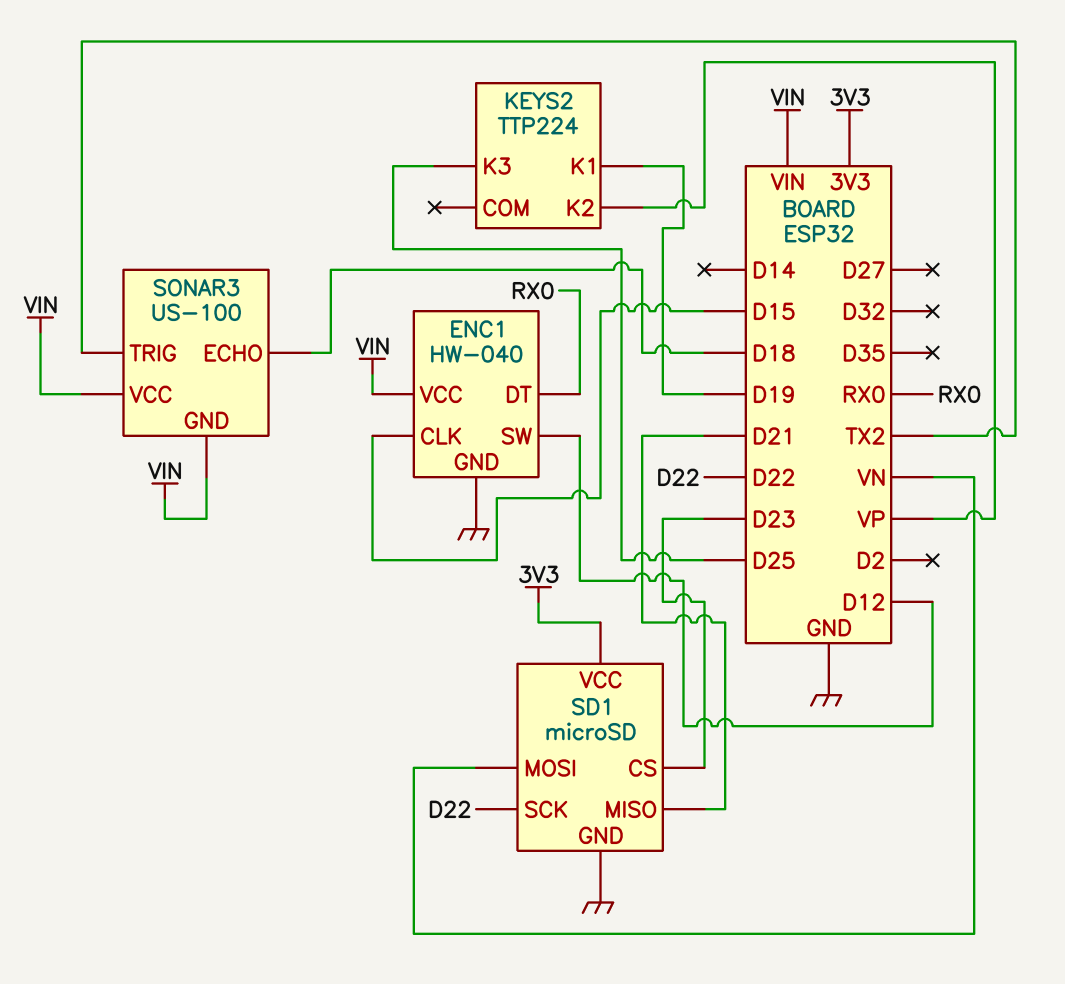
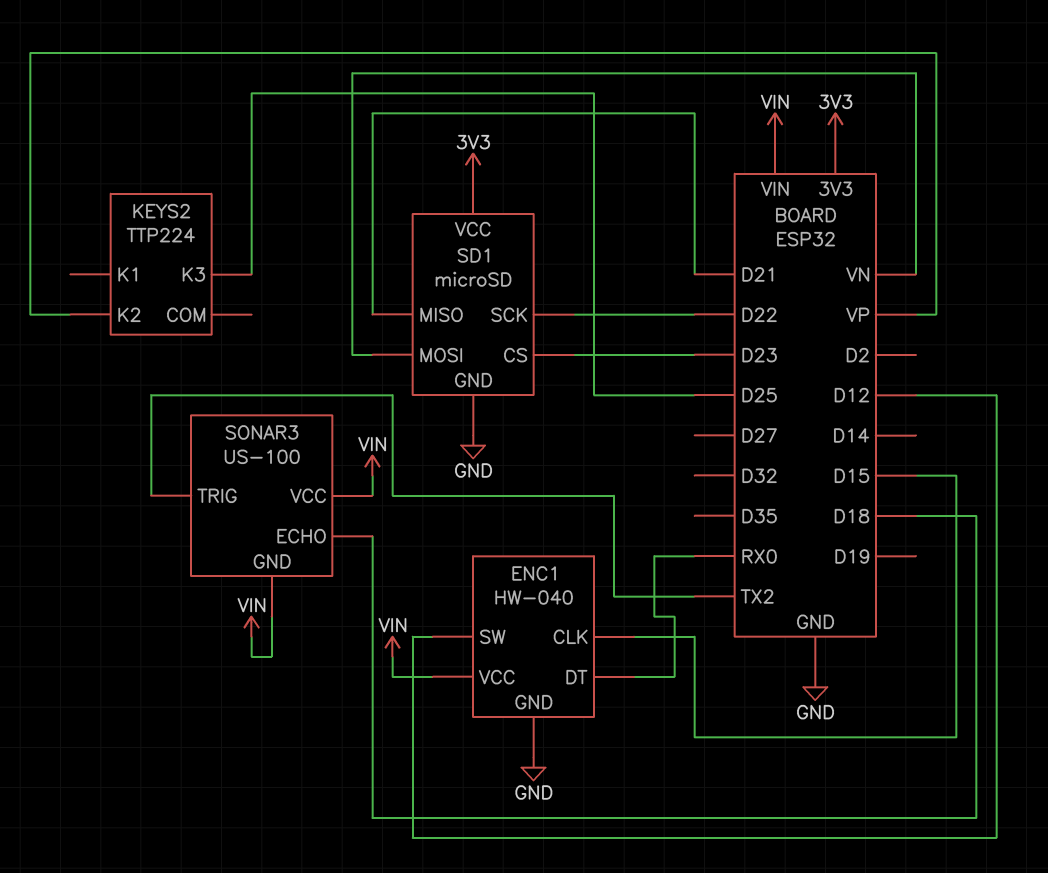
KEYS2 pin K1: D19 -> none

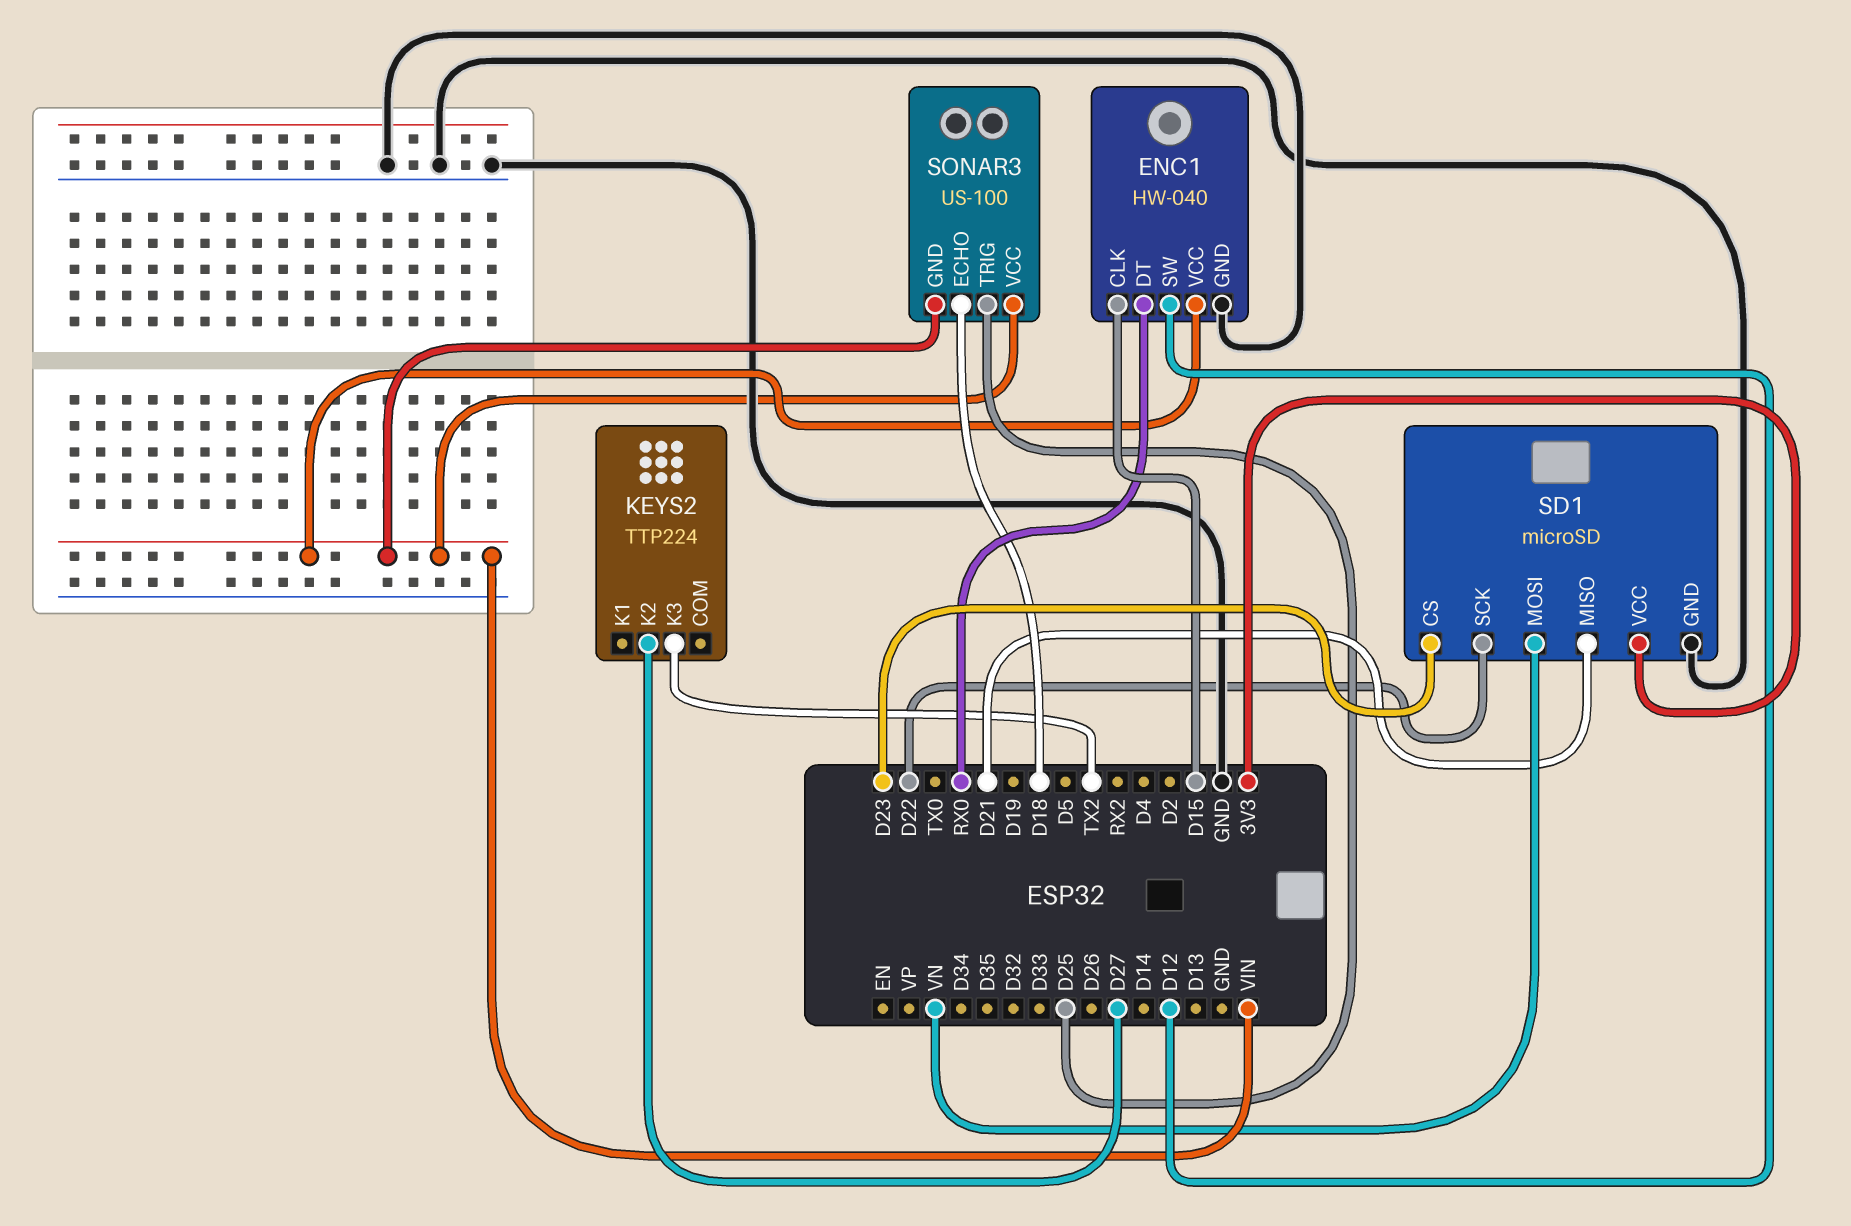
KEYS2 pin K2: VP -> D27
KEYS2 pin K3: D25 -> TX2
SONAR3 pin TRIG: TX2 -> D25

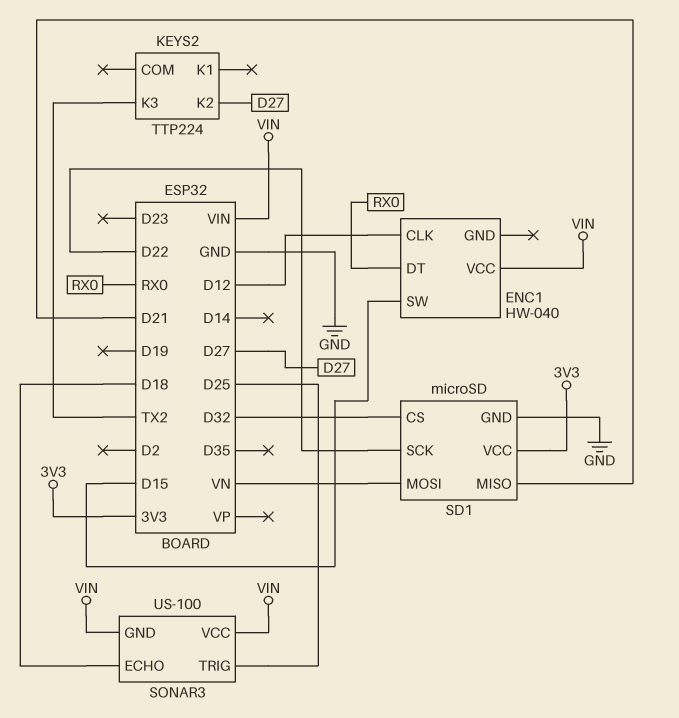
ENC1 pin CLK: D15 -> D12
ENC1 pin GND: GND -> none
ENC1 pin SW: D12 -> D15
SD1 pin CS: D23 -> D32

